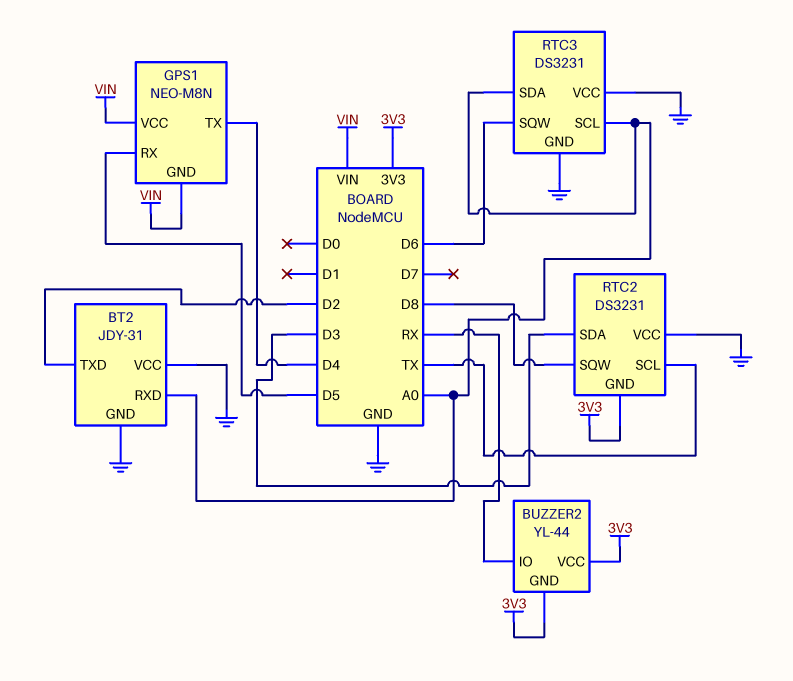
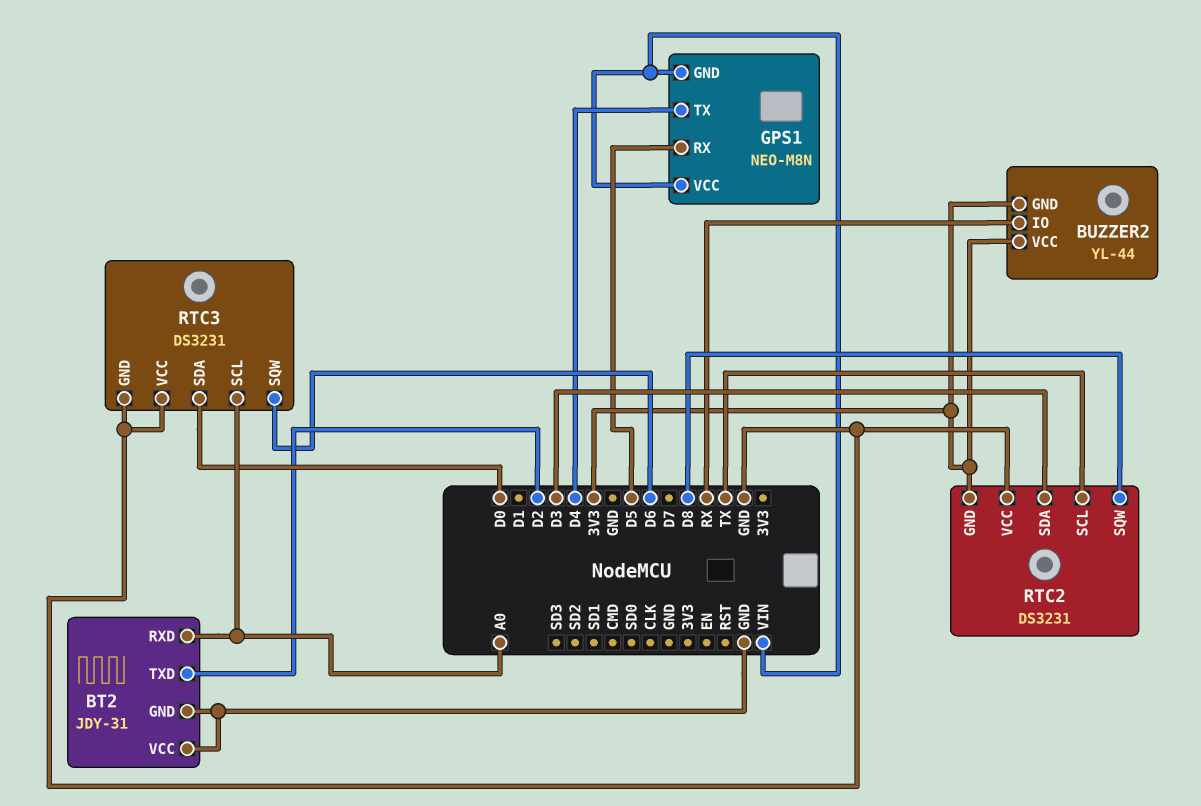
RTC3 pin SDA: A0 -> D0

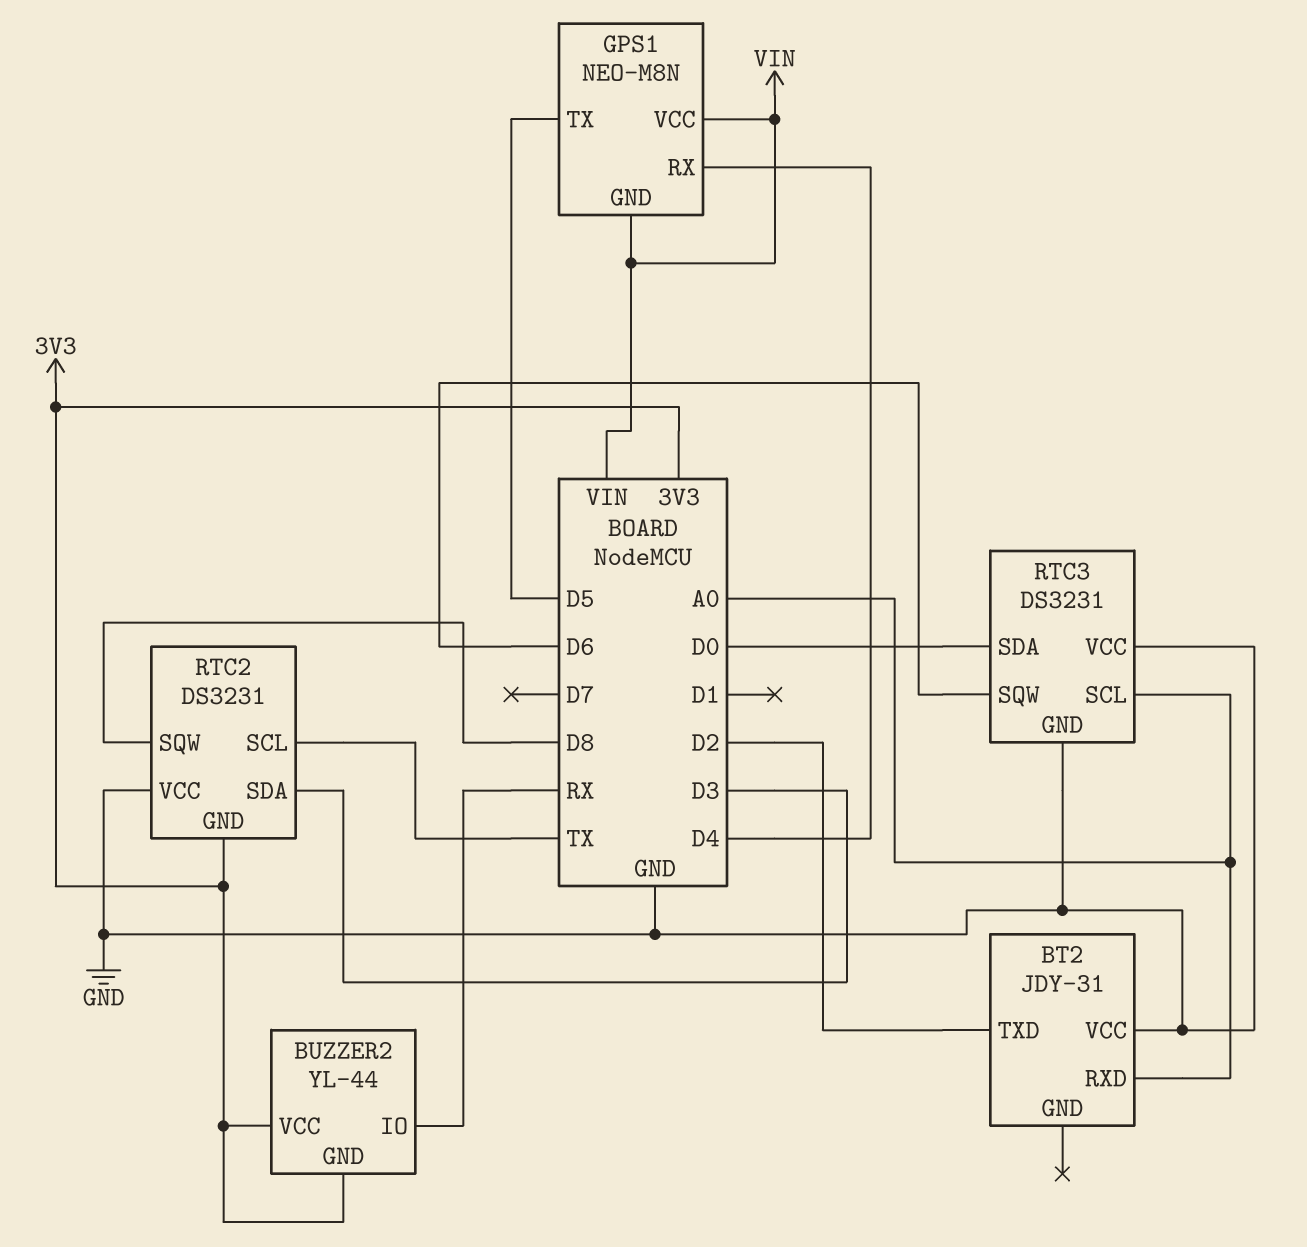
BT2 pin GND: GND -> none
GPS1 pin RX: D5 -> D4
GPS1 pin TX: D4 -> D5

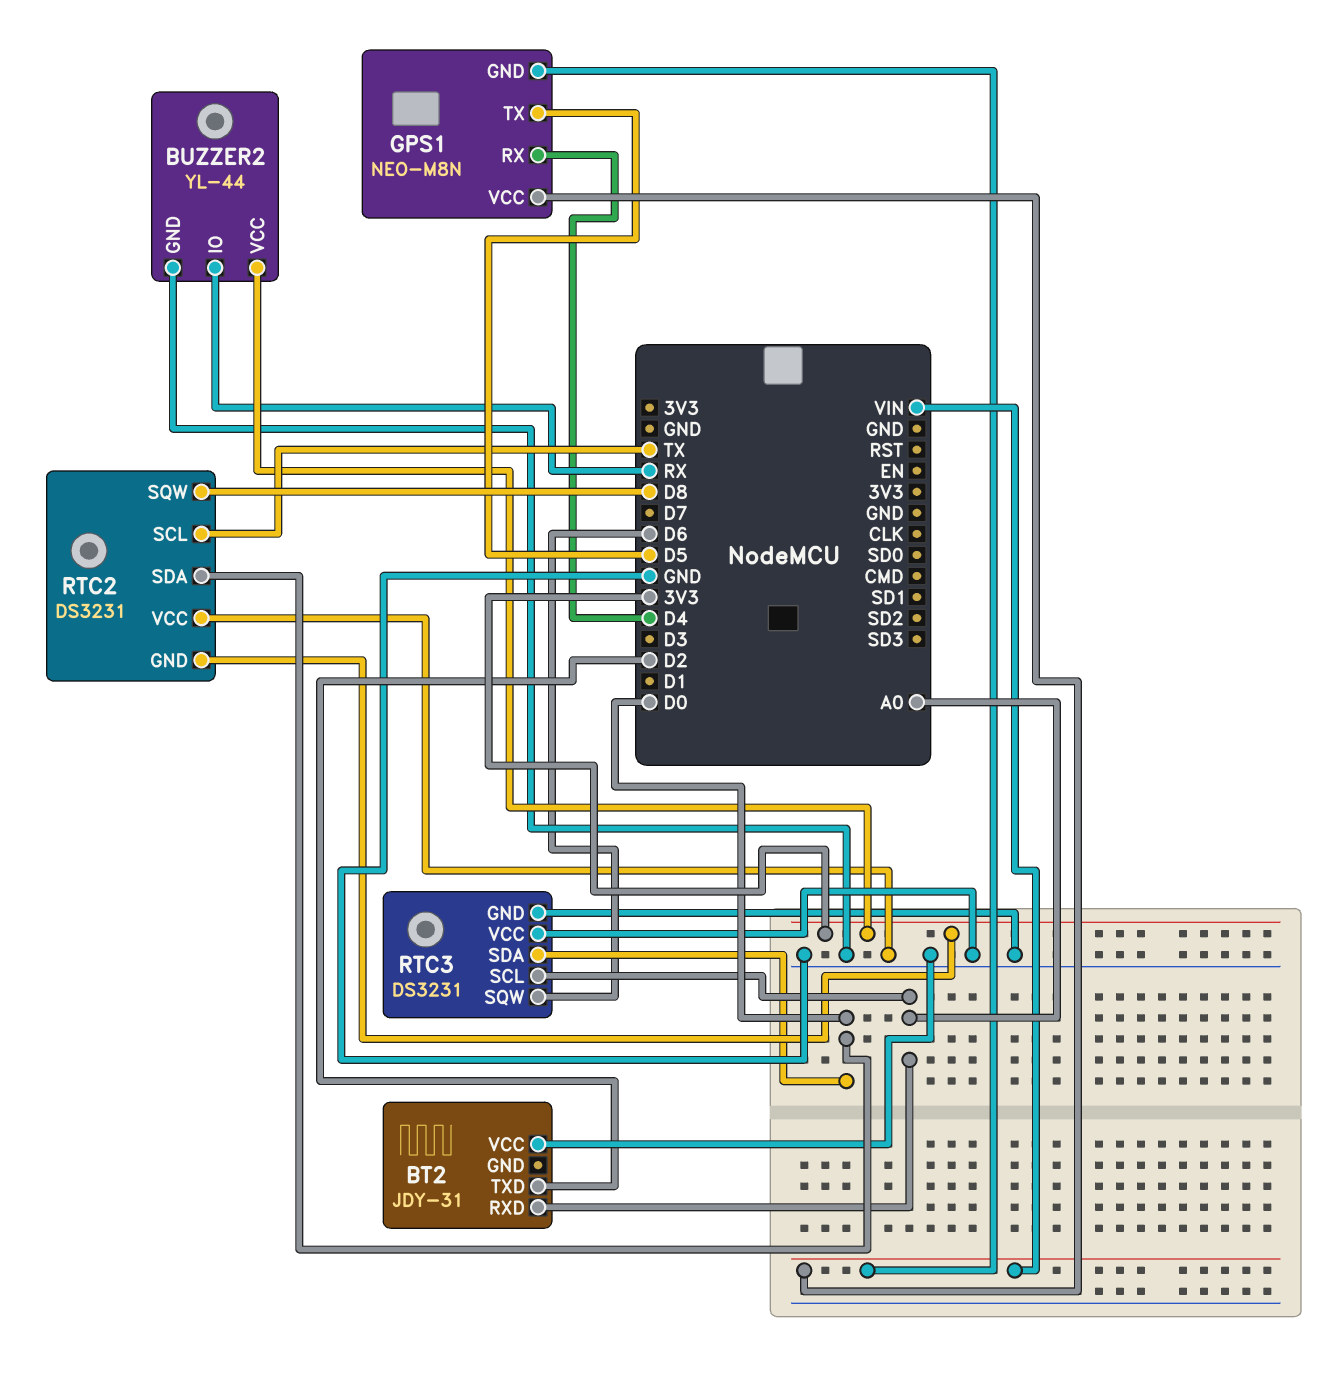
BUZZER2 pin GND: 3V3 -> GND
RTC2 pin SDA: D3 -> D0

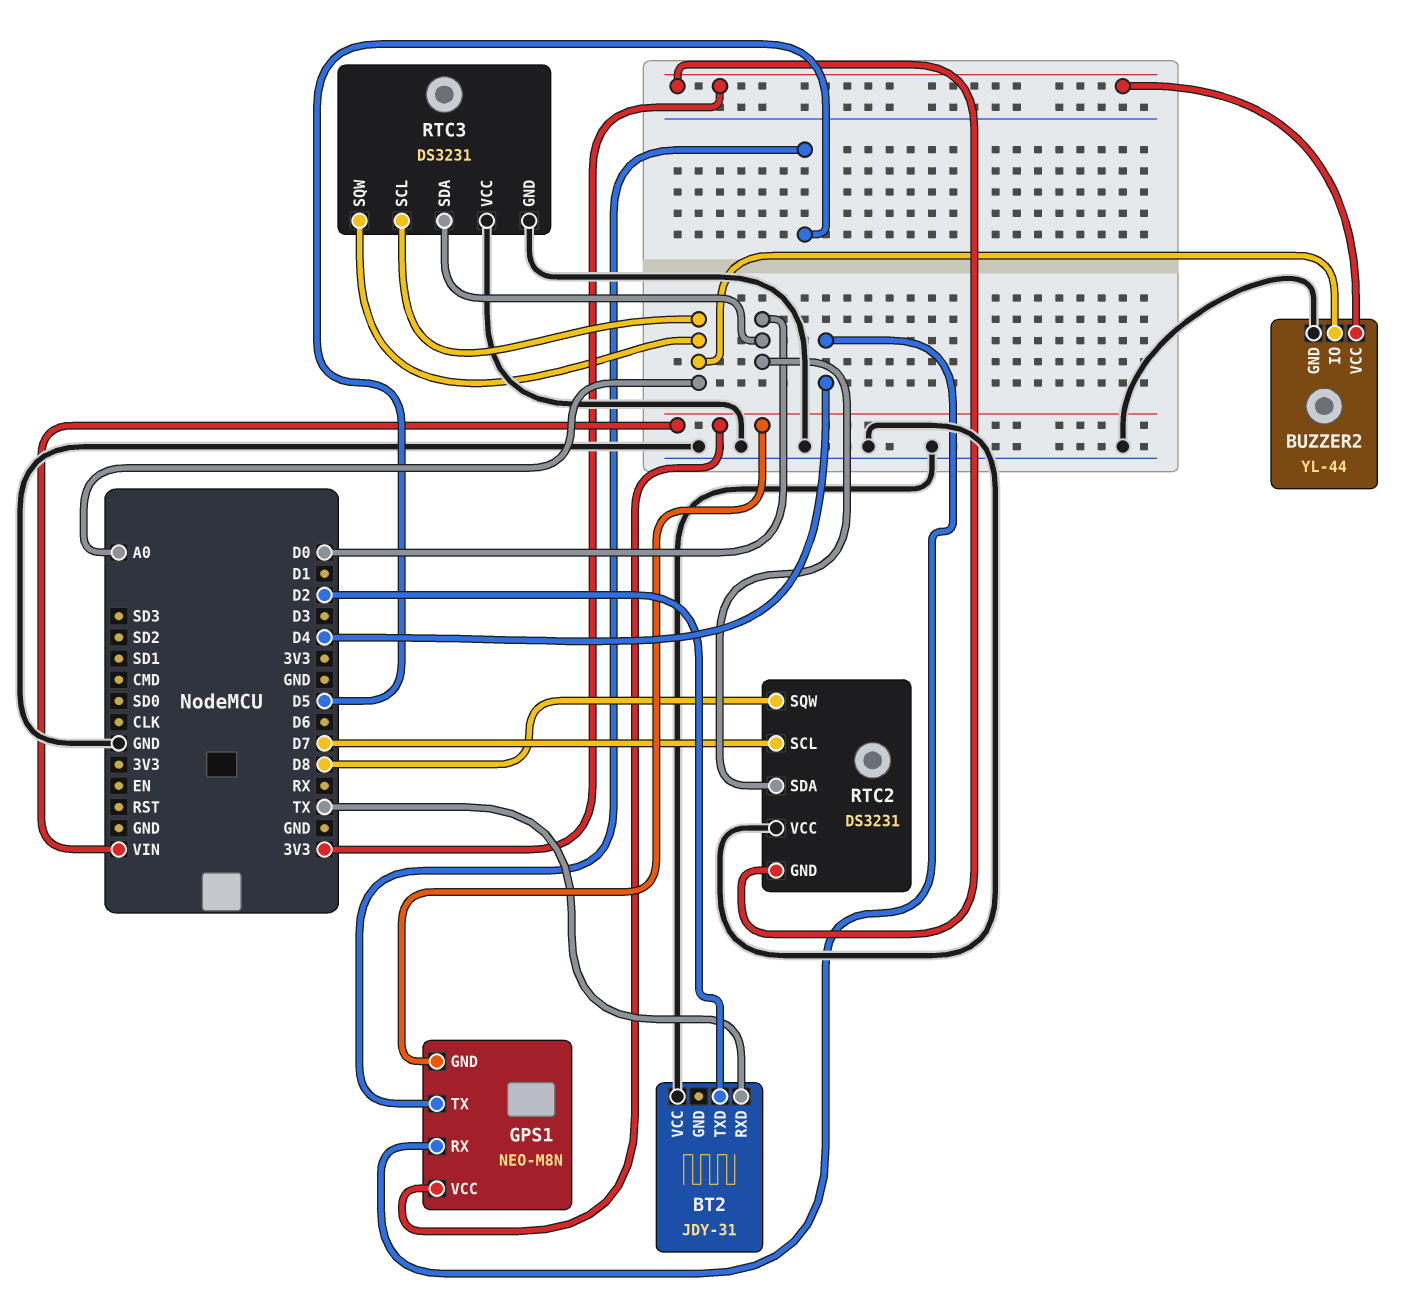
BT2 pin RXD: A0 -> TX
BUZZER2 pin IO: RX -> A0
RTC2 pin SCL: TX -> D7
RTC3 pin SQW: D6 -> A0

